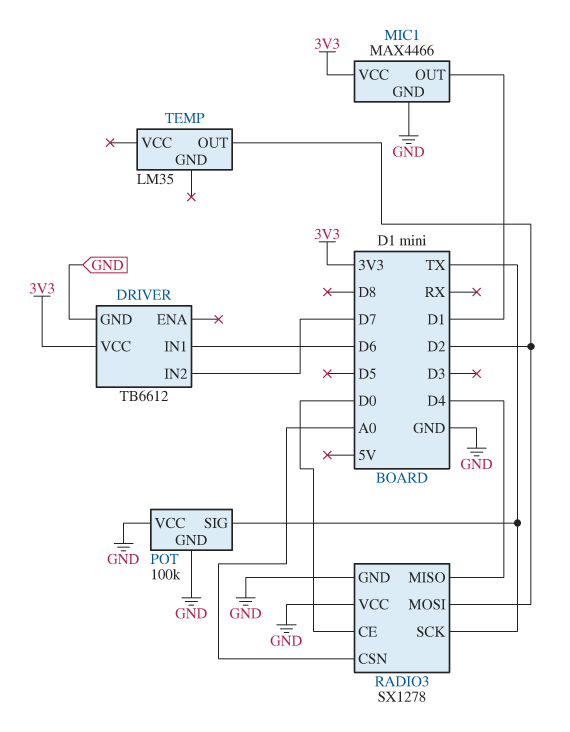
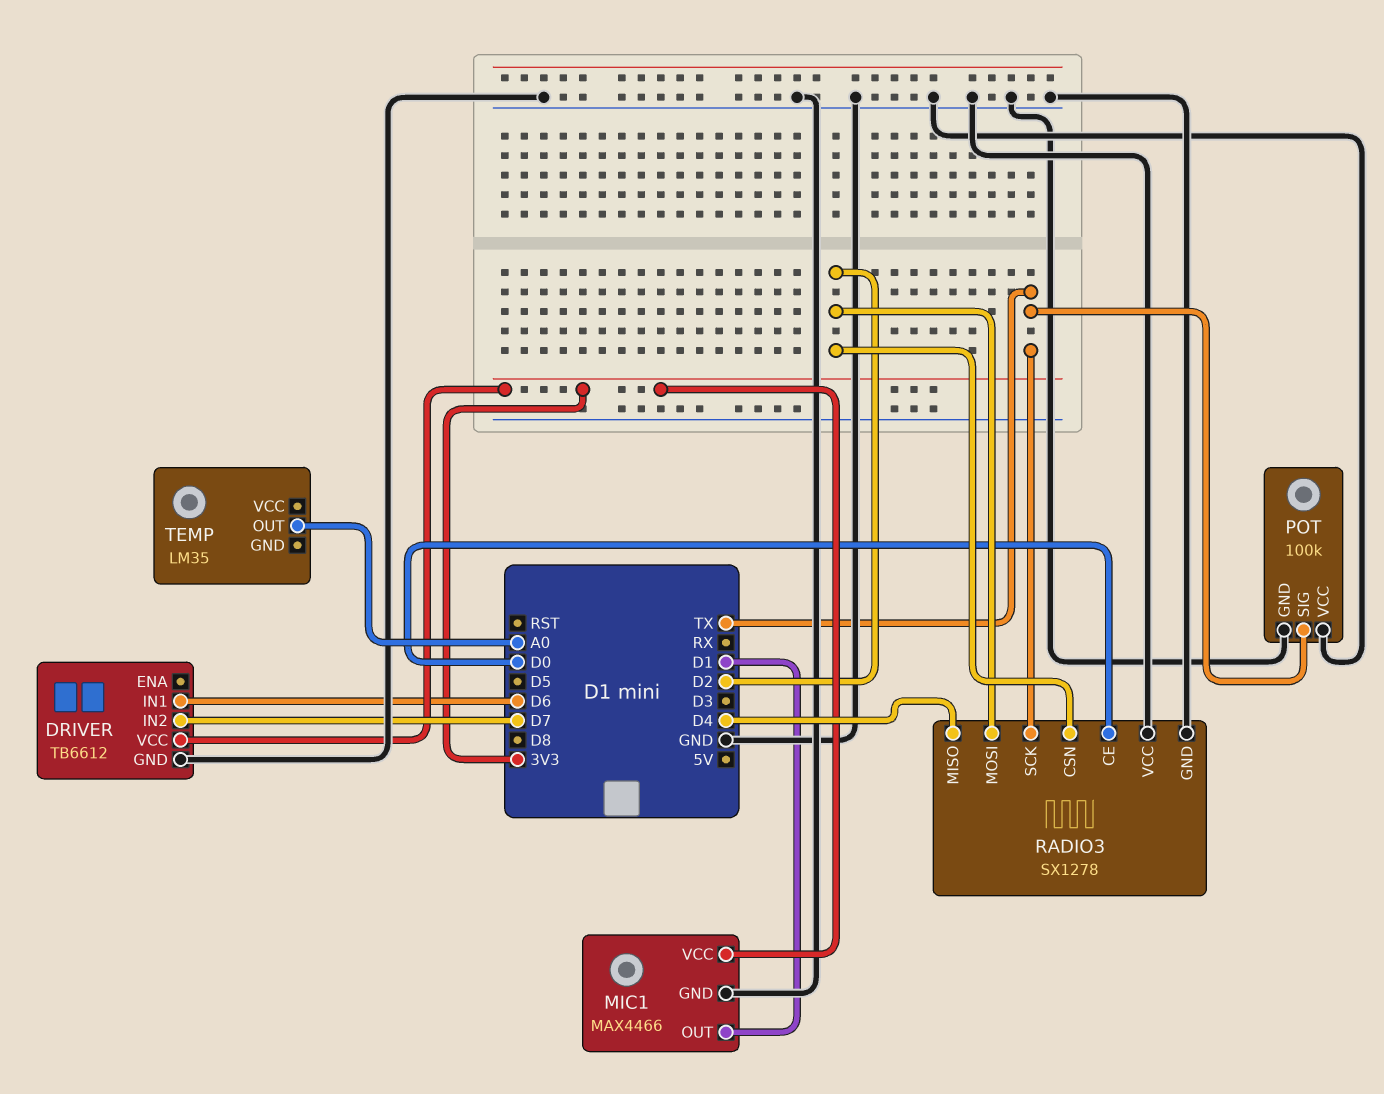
RADIO3 pin CSN: A0 -> D2
TEMP pin OUT: D2 -> A0

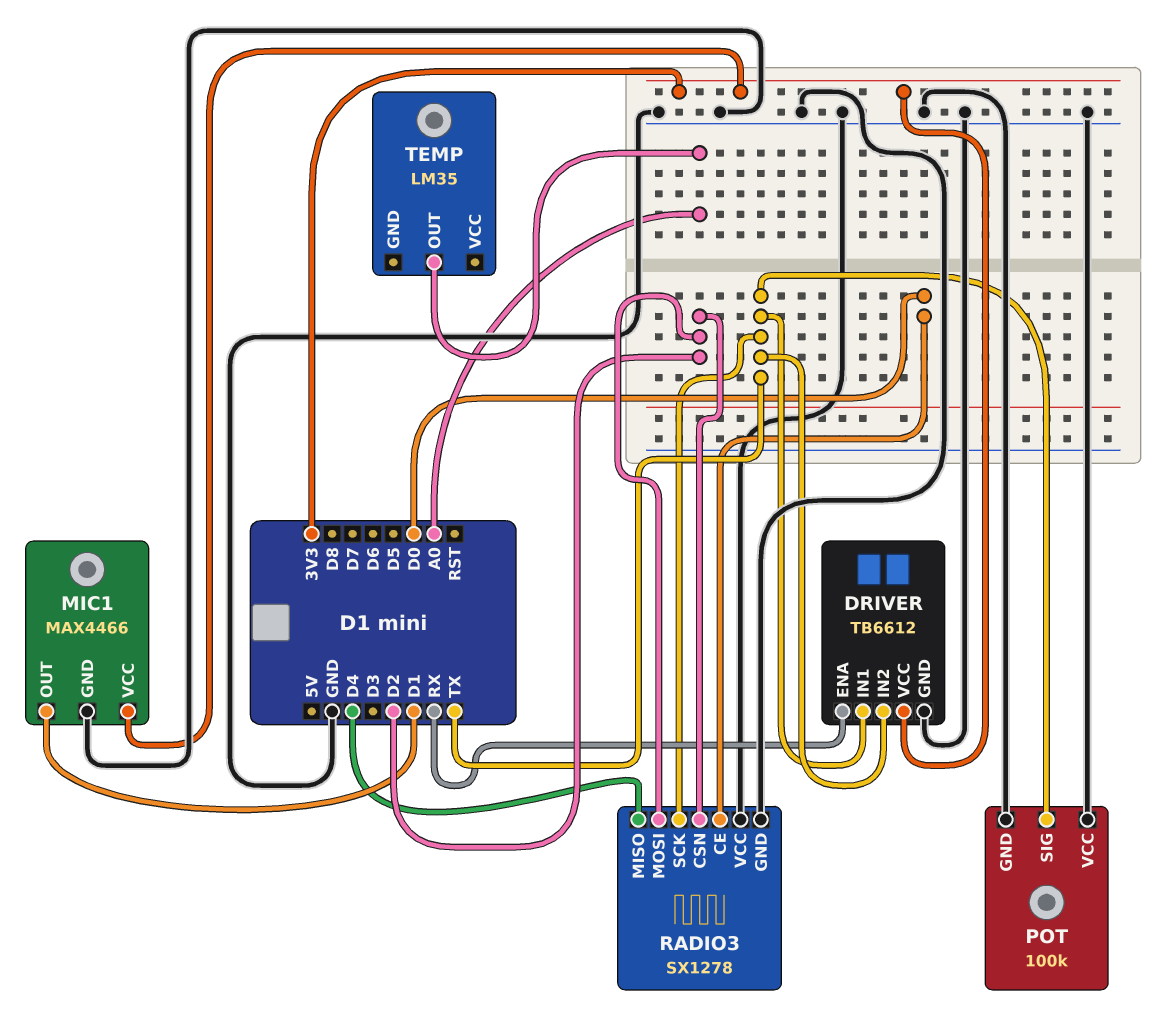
DRIVER pin ENA: none -> RX
DRIVER pin IN1: D6 -> TX
DRIVER pin IN2: D7 -> TX

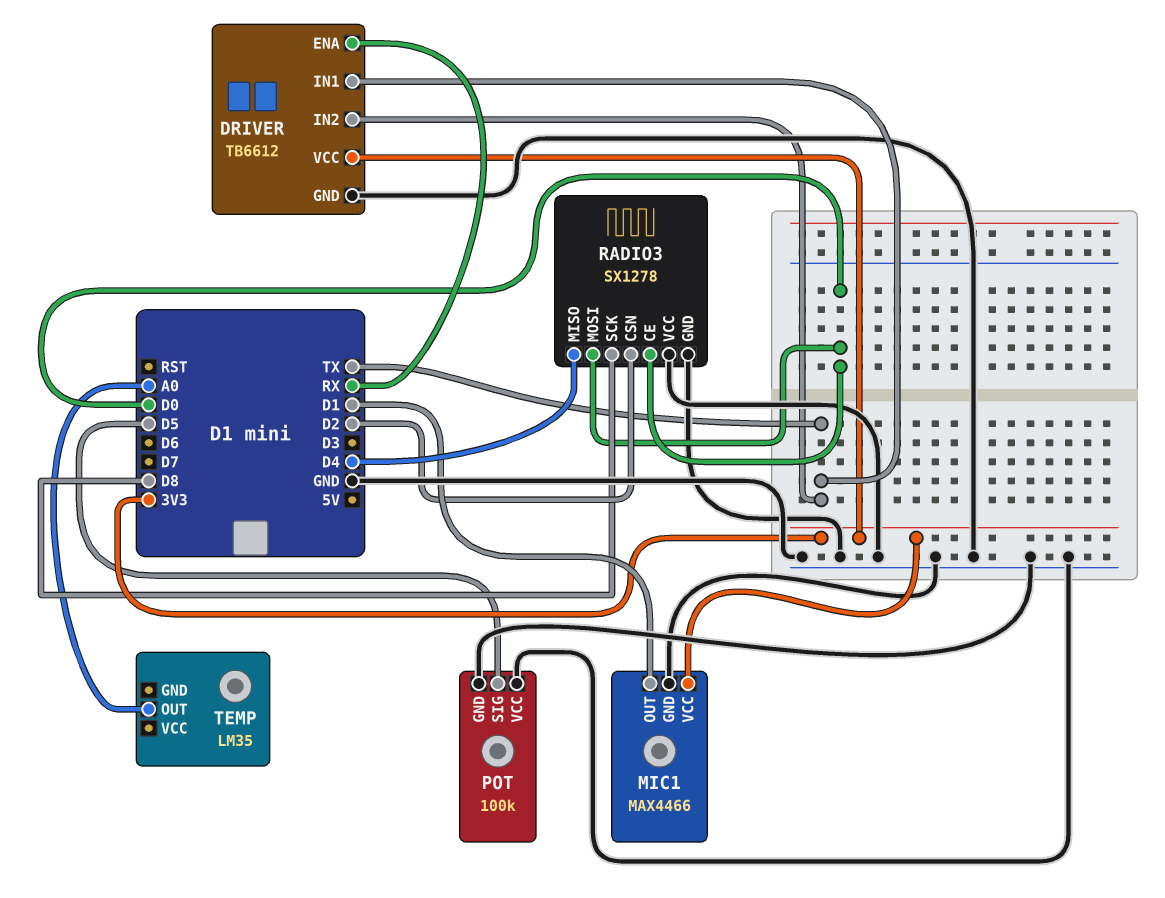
POT pin SIG: TX -> D5
RADIO3 pin MOSI: D2 -> D0
RADIO3 pin SCK: TX -> D8

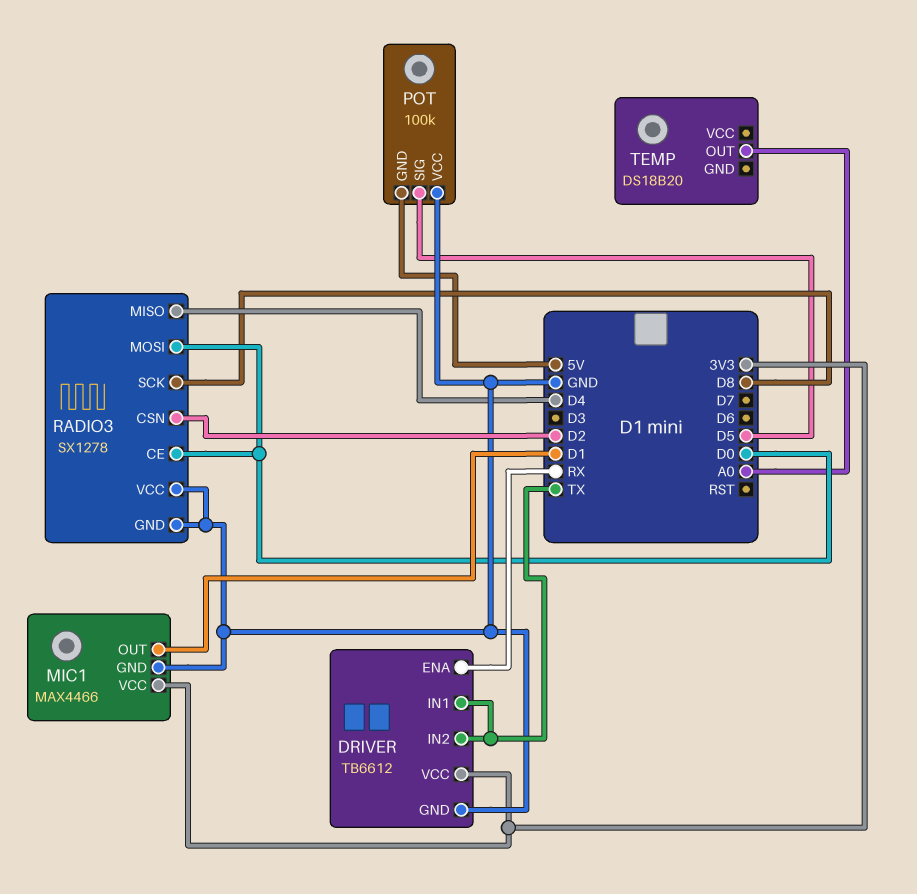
POT pin GND: GND -> 5V
TEMP: LM35 -> DS18B20

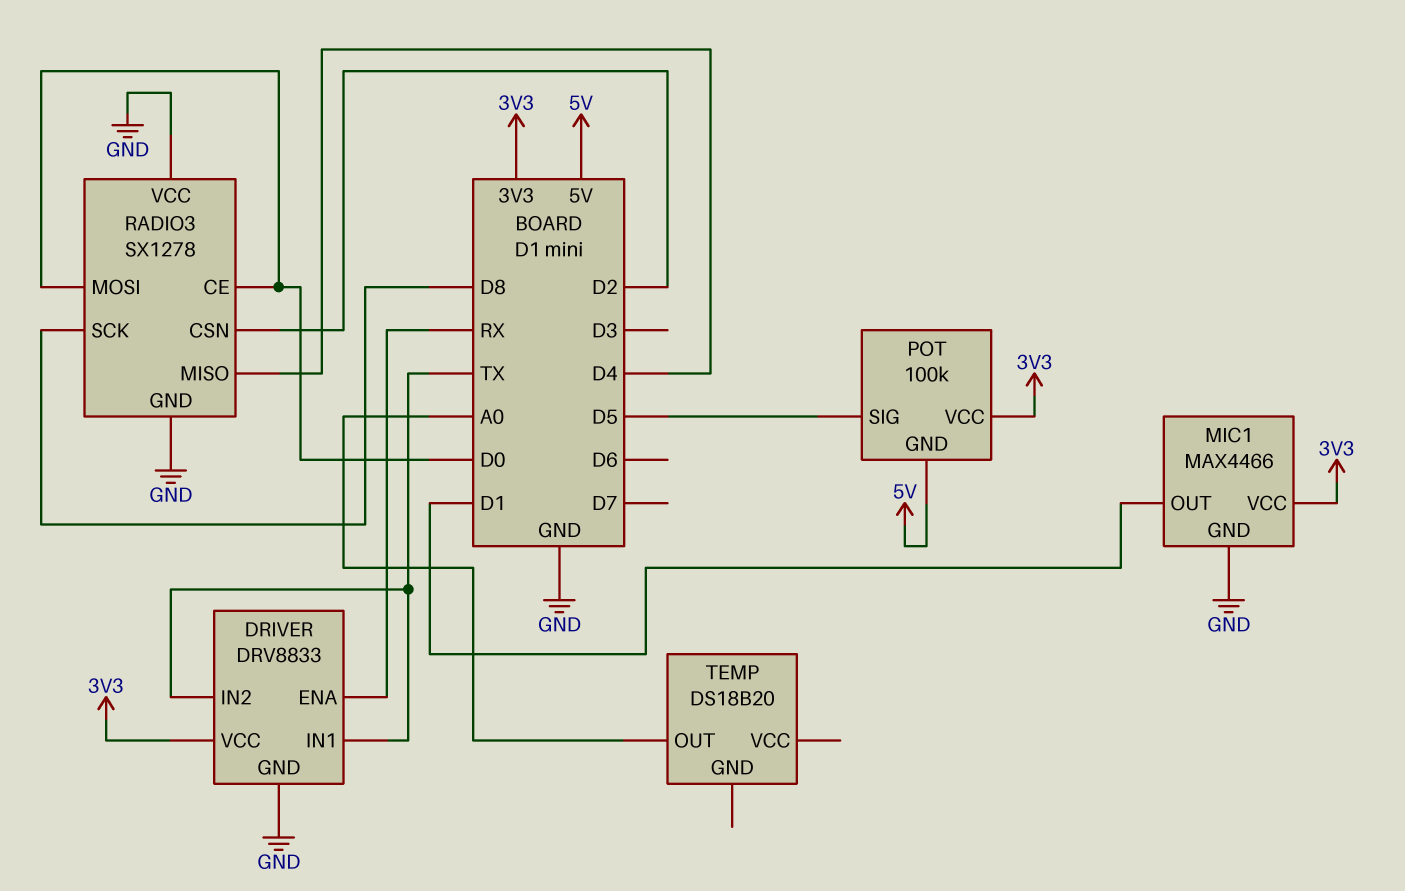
DRIVER: TB6612 -> DRV8833
POT pin VCC: GND -> 3V3

